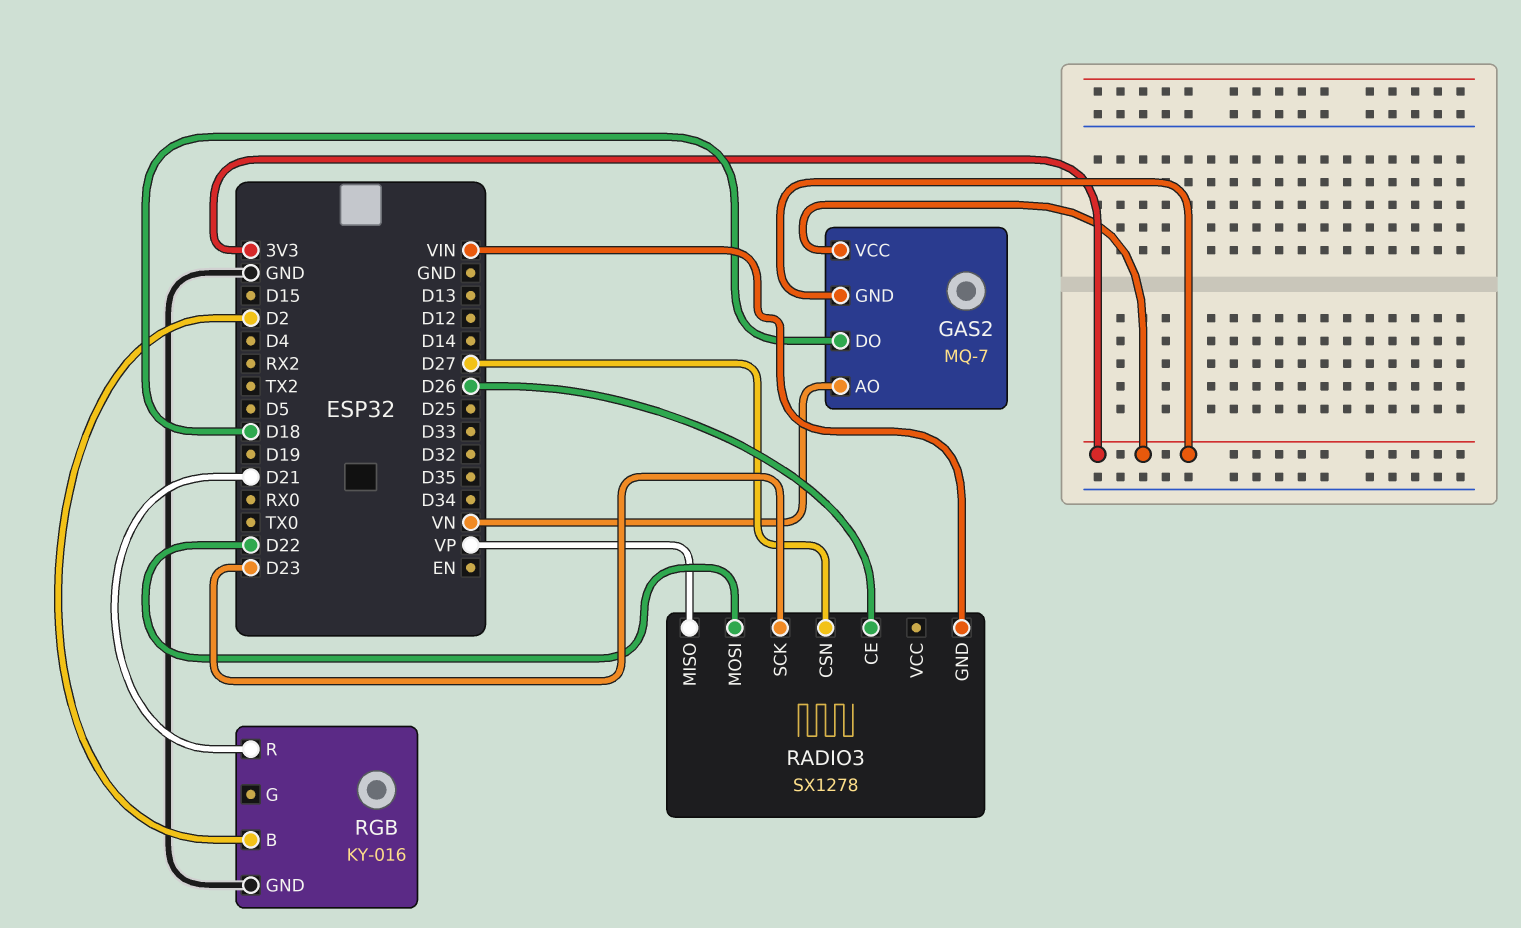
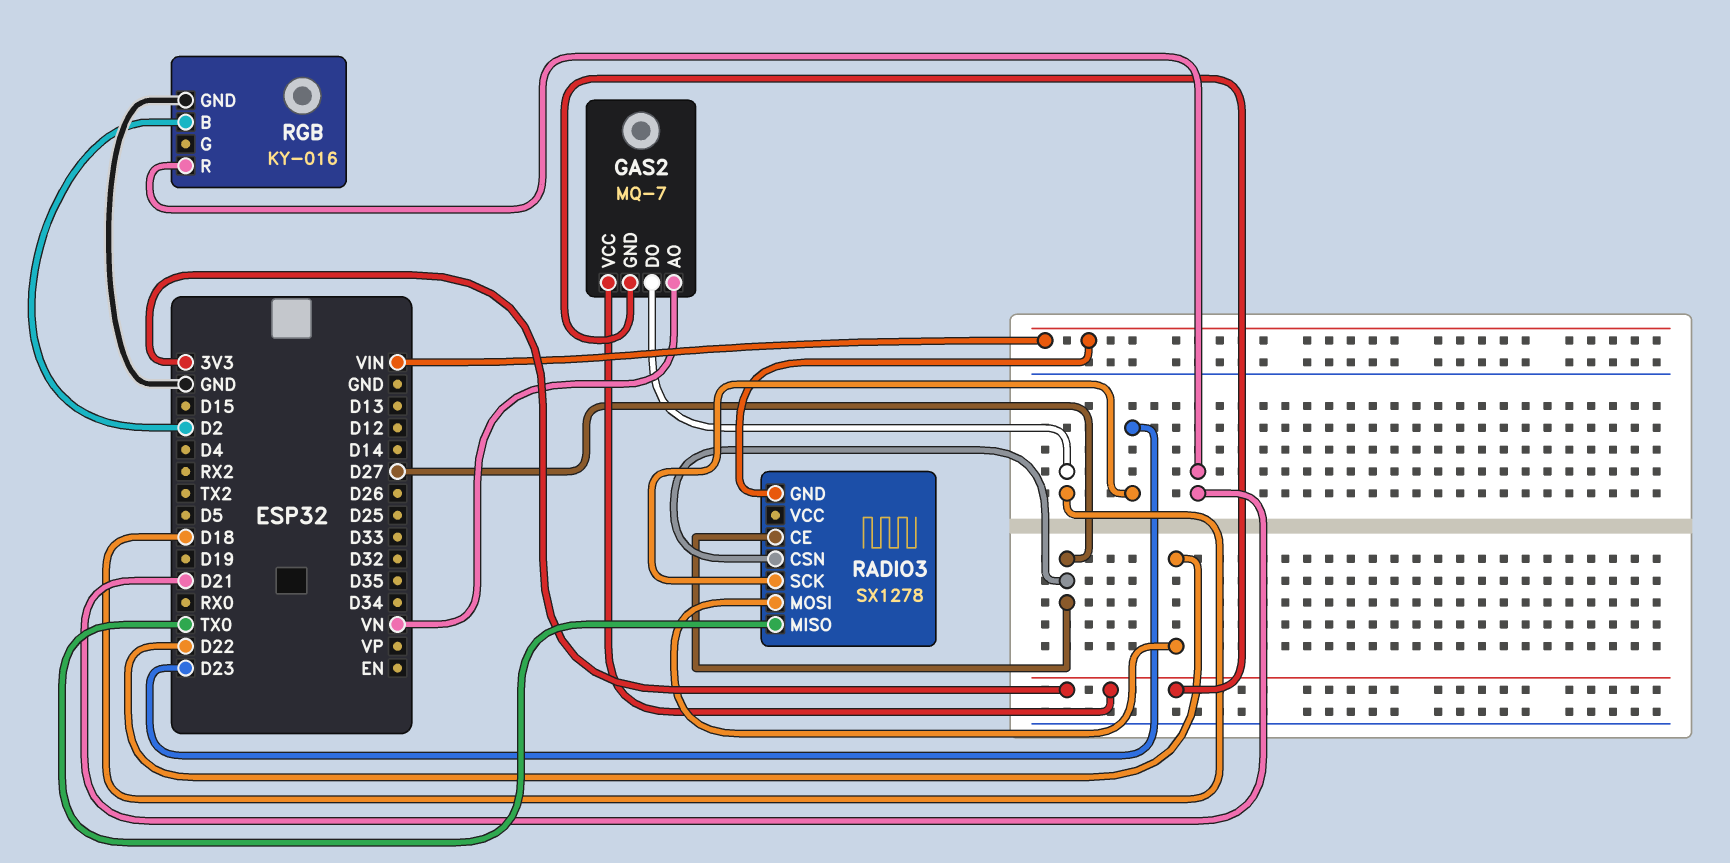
RADIO3 pin CE: D26 -> D27
RADIO3 pin MISO: VP -> TX0

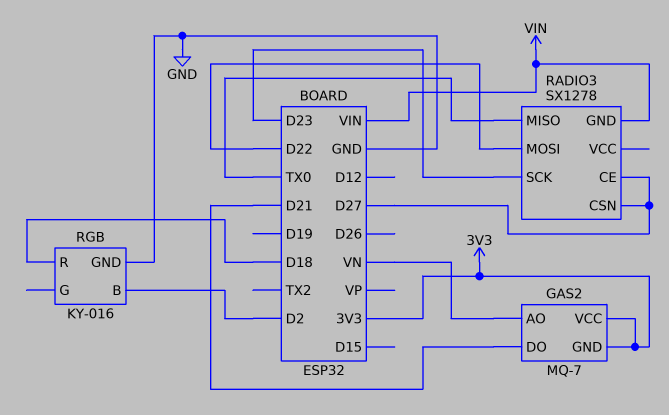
GAS2 pin DO: D18 -> D21
RGB pin R: D21 -> D18

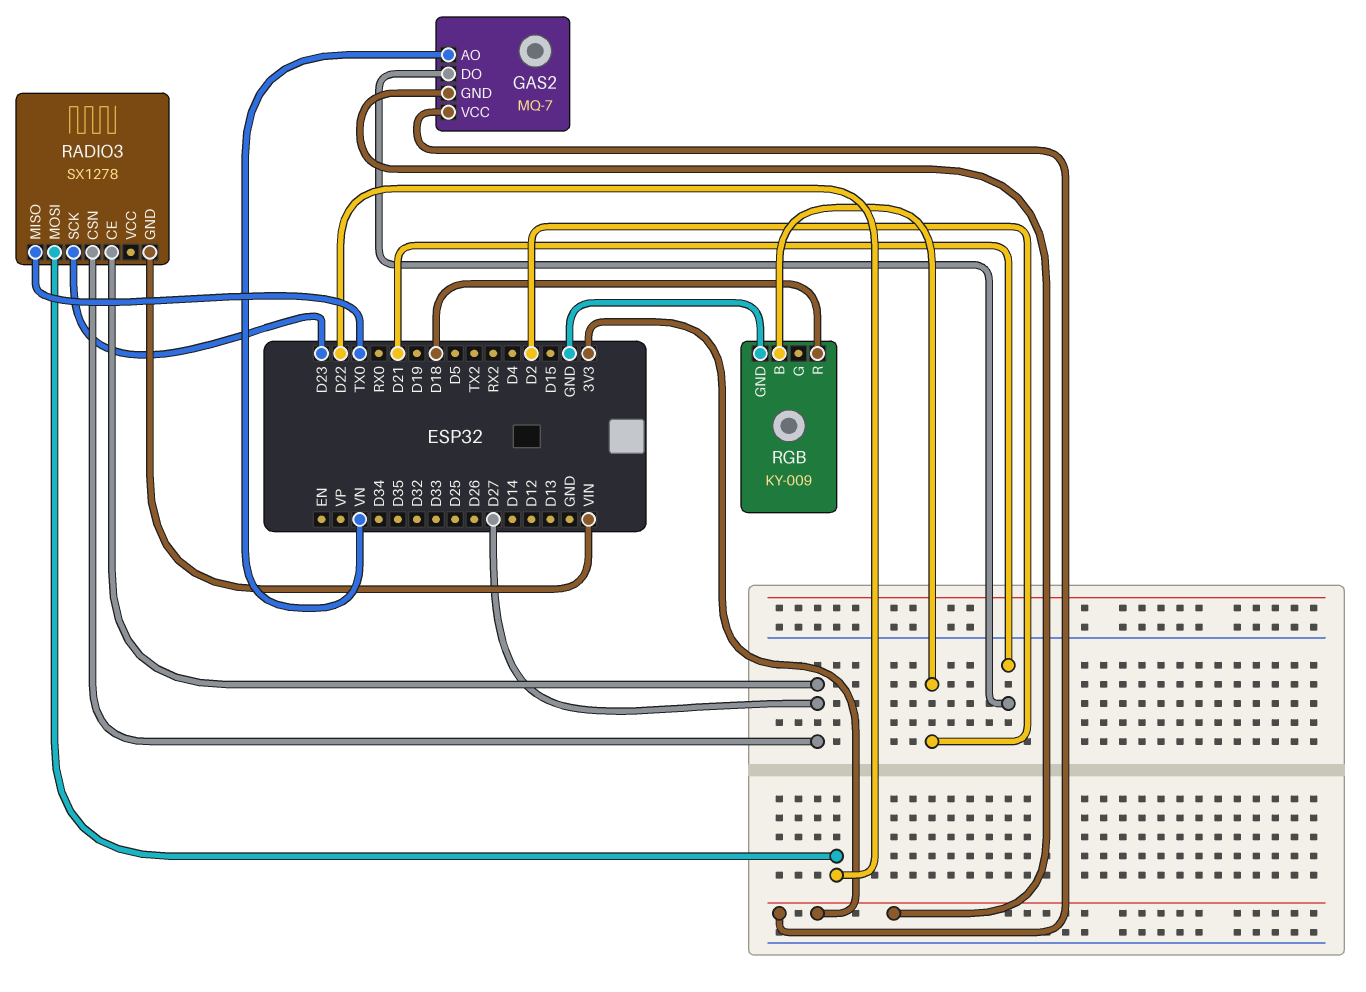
RGB: KY-016 -> KY-009

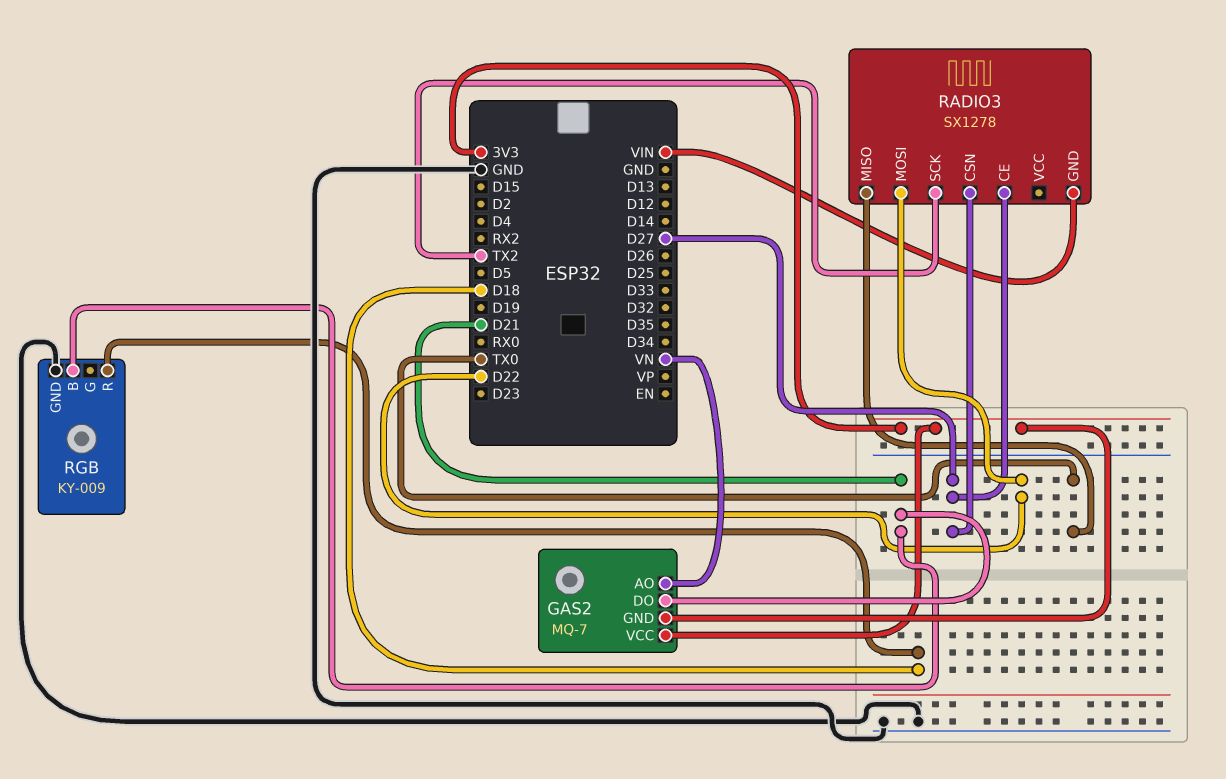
RADIO3 pin SCK: D23 -> TX2
RGB pin B: D2 -> D21

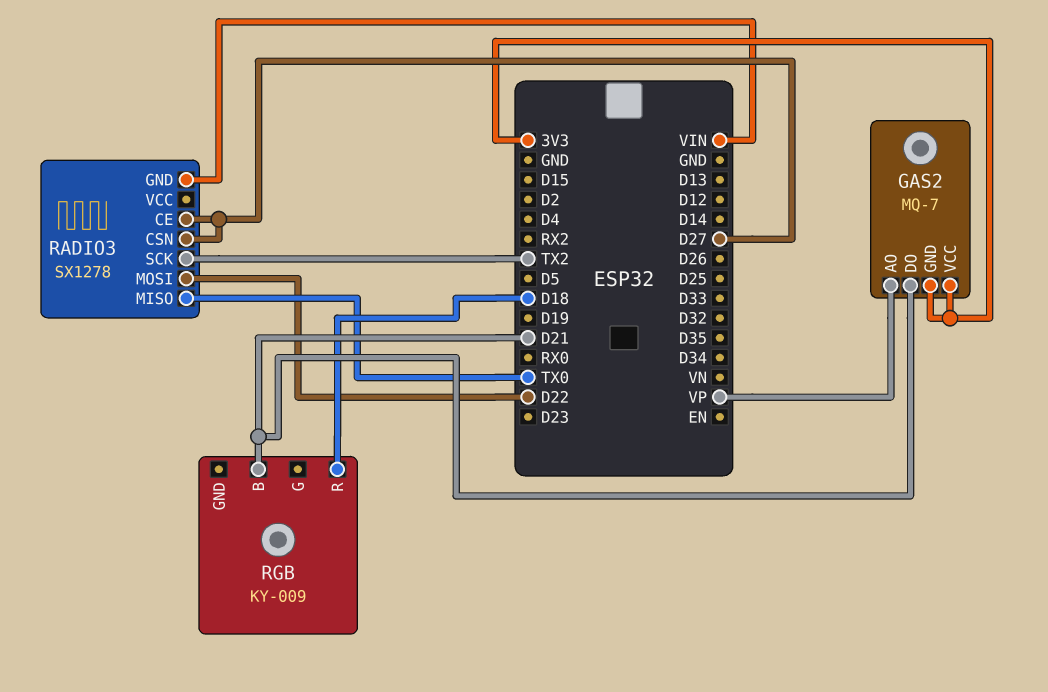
GAS2 pin AO: VN -> VP
RGB pin GND: GND -> none

